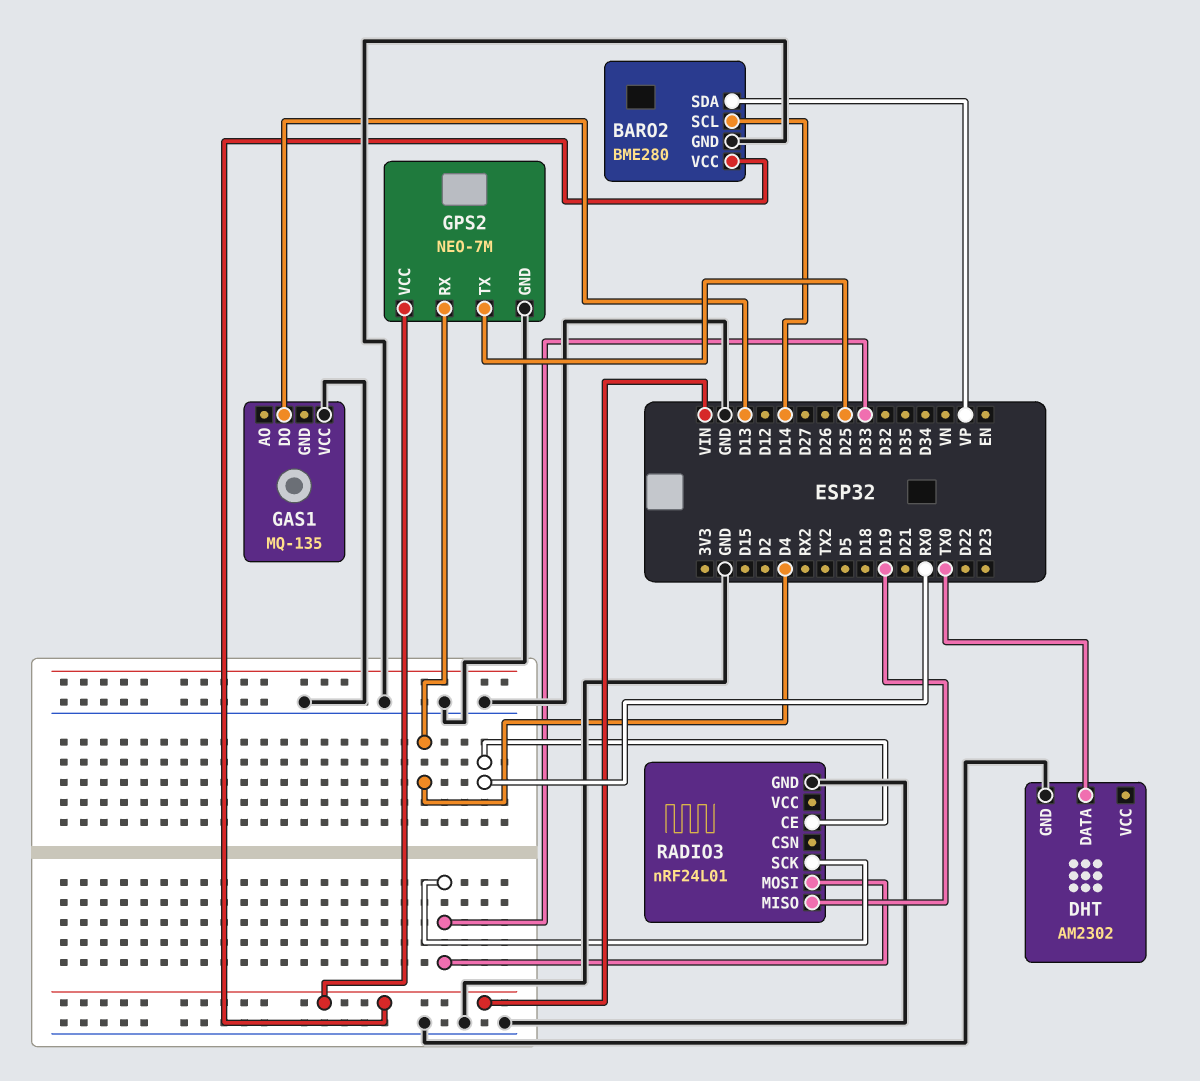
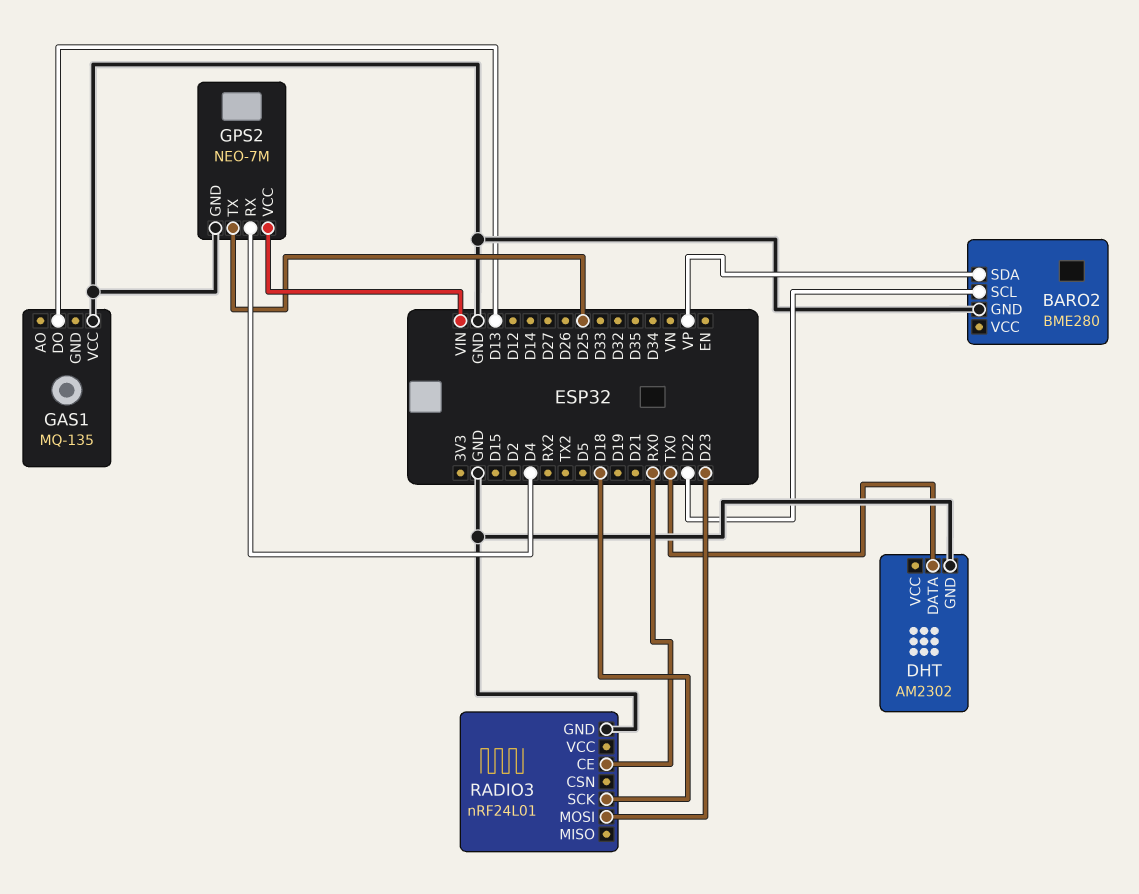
BARO2 pin SCL: D14 -> D22
BARO2 pin VCC: VIN -> none
RADIO3 pin MISO: D19 -> none
RADIO3 pin MOSI: D33 -> D23
RADIO3 pin SCK: D33 -> D18

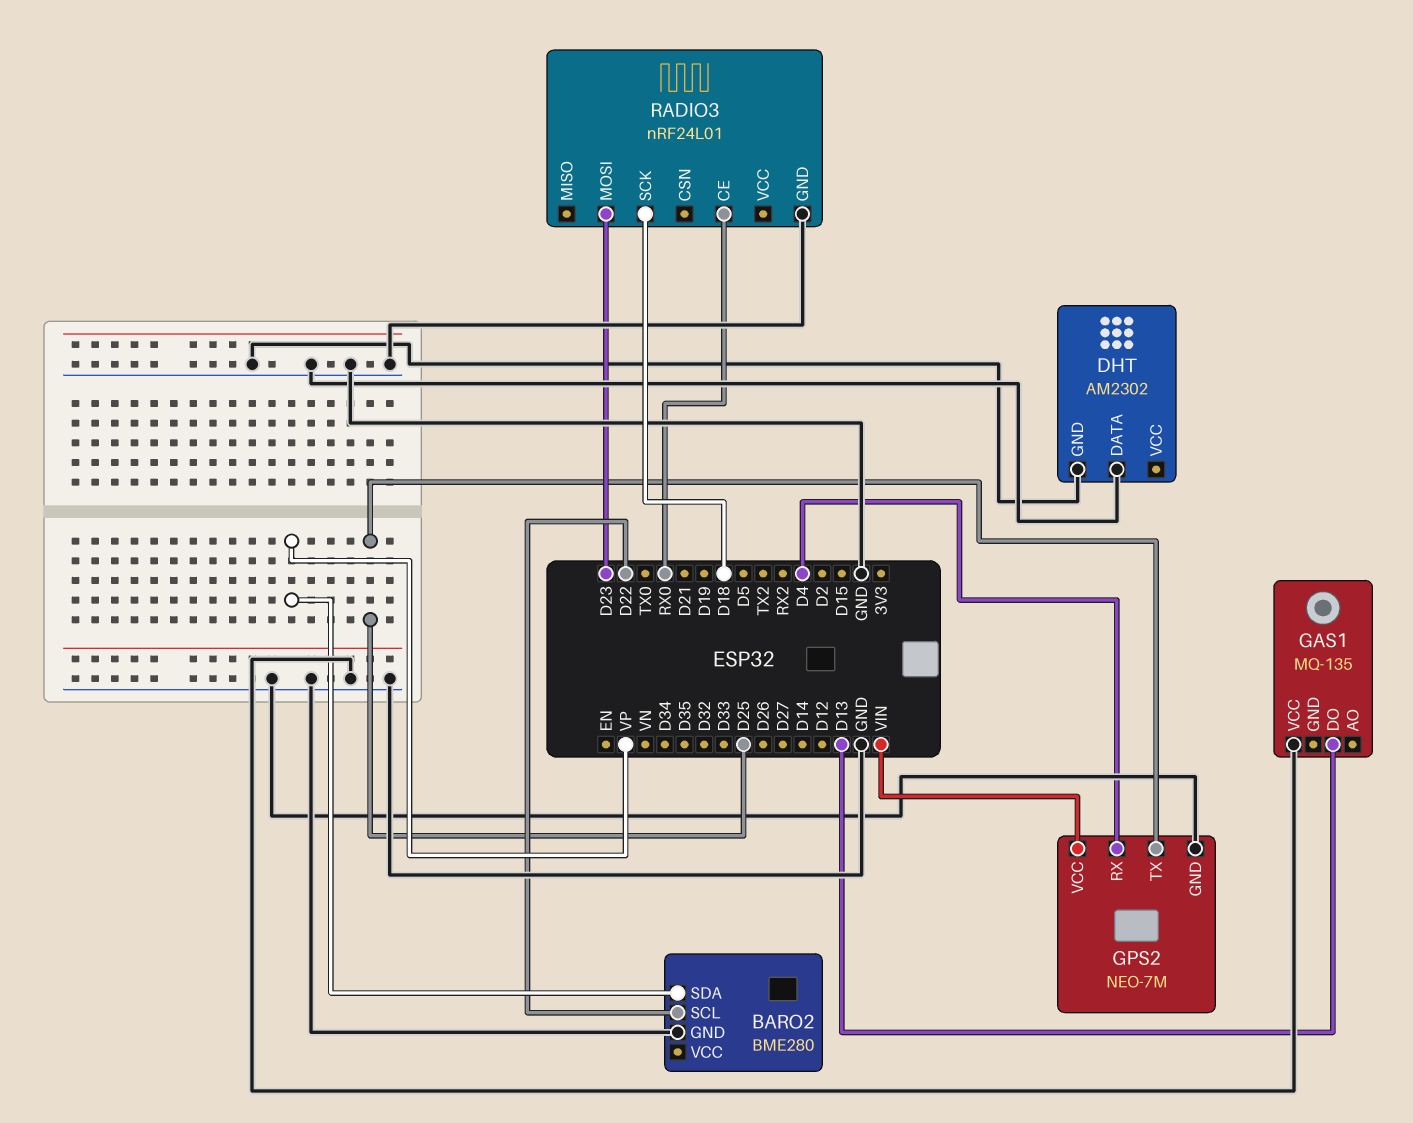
DHT pin DATA: TX0 -> GND

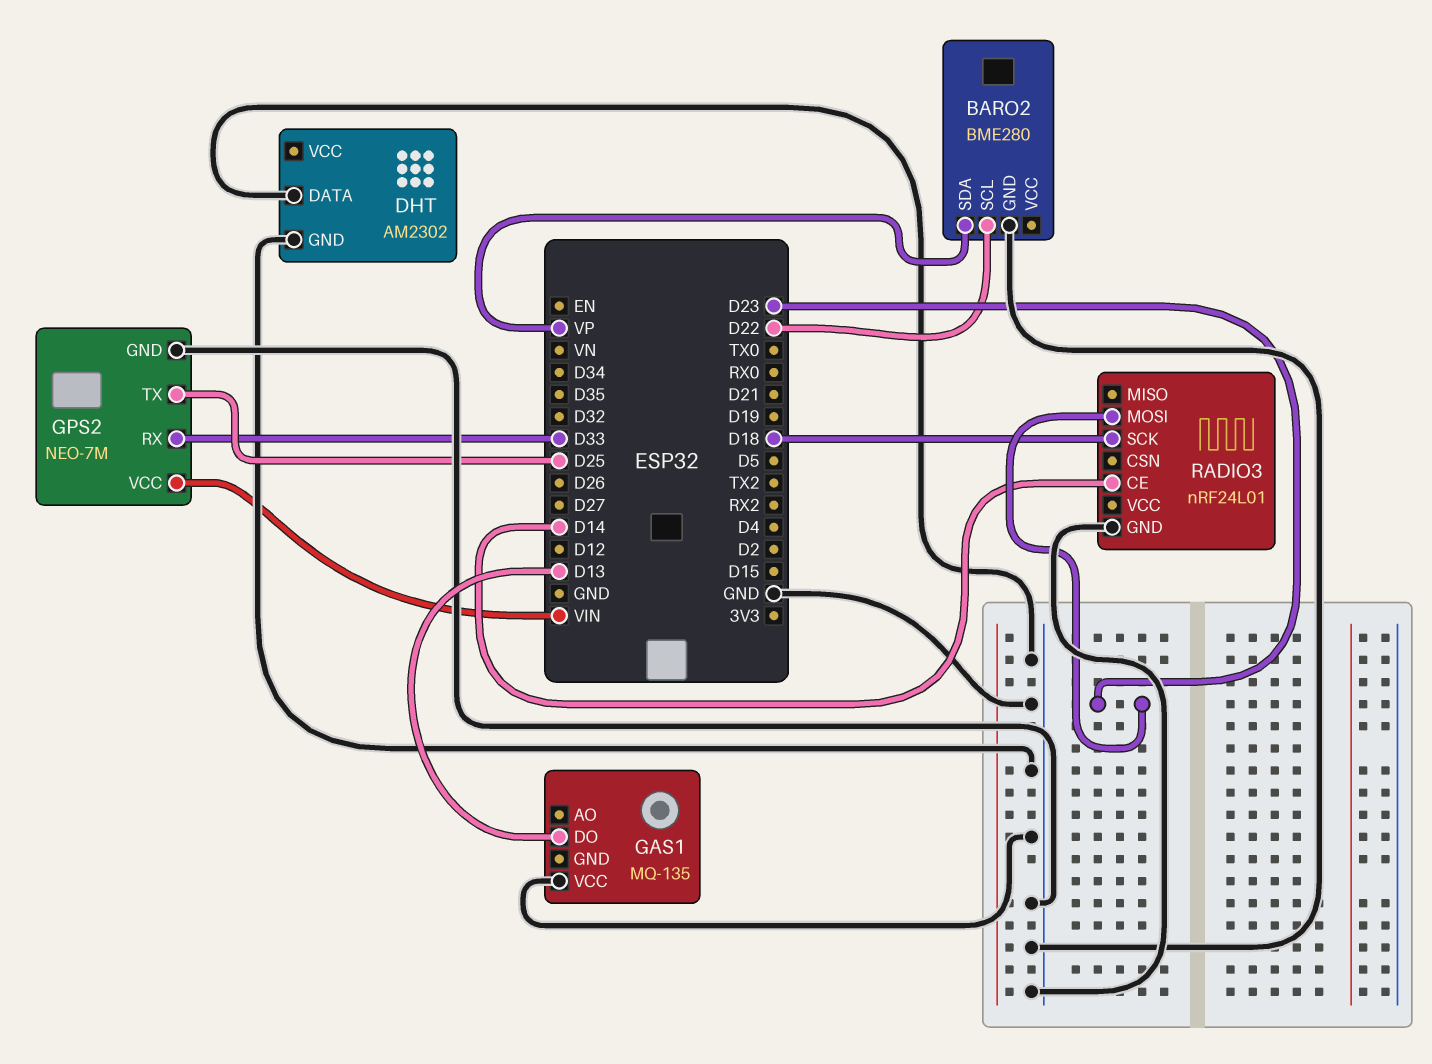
GPS2 pin RX: D4 -> D33
RADIO3 pin CE: RX0 -> D14

